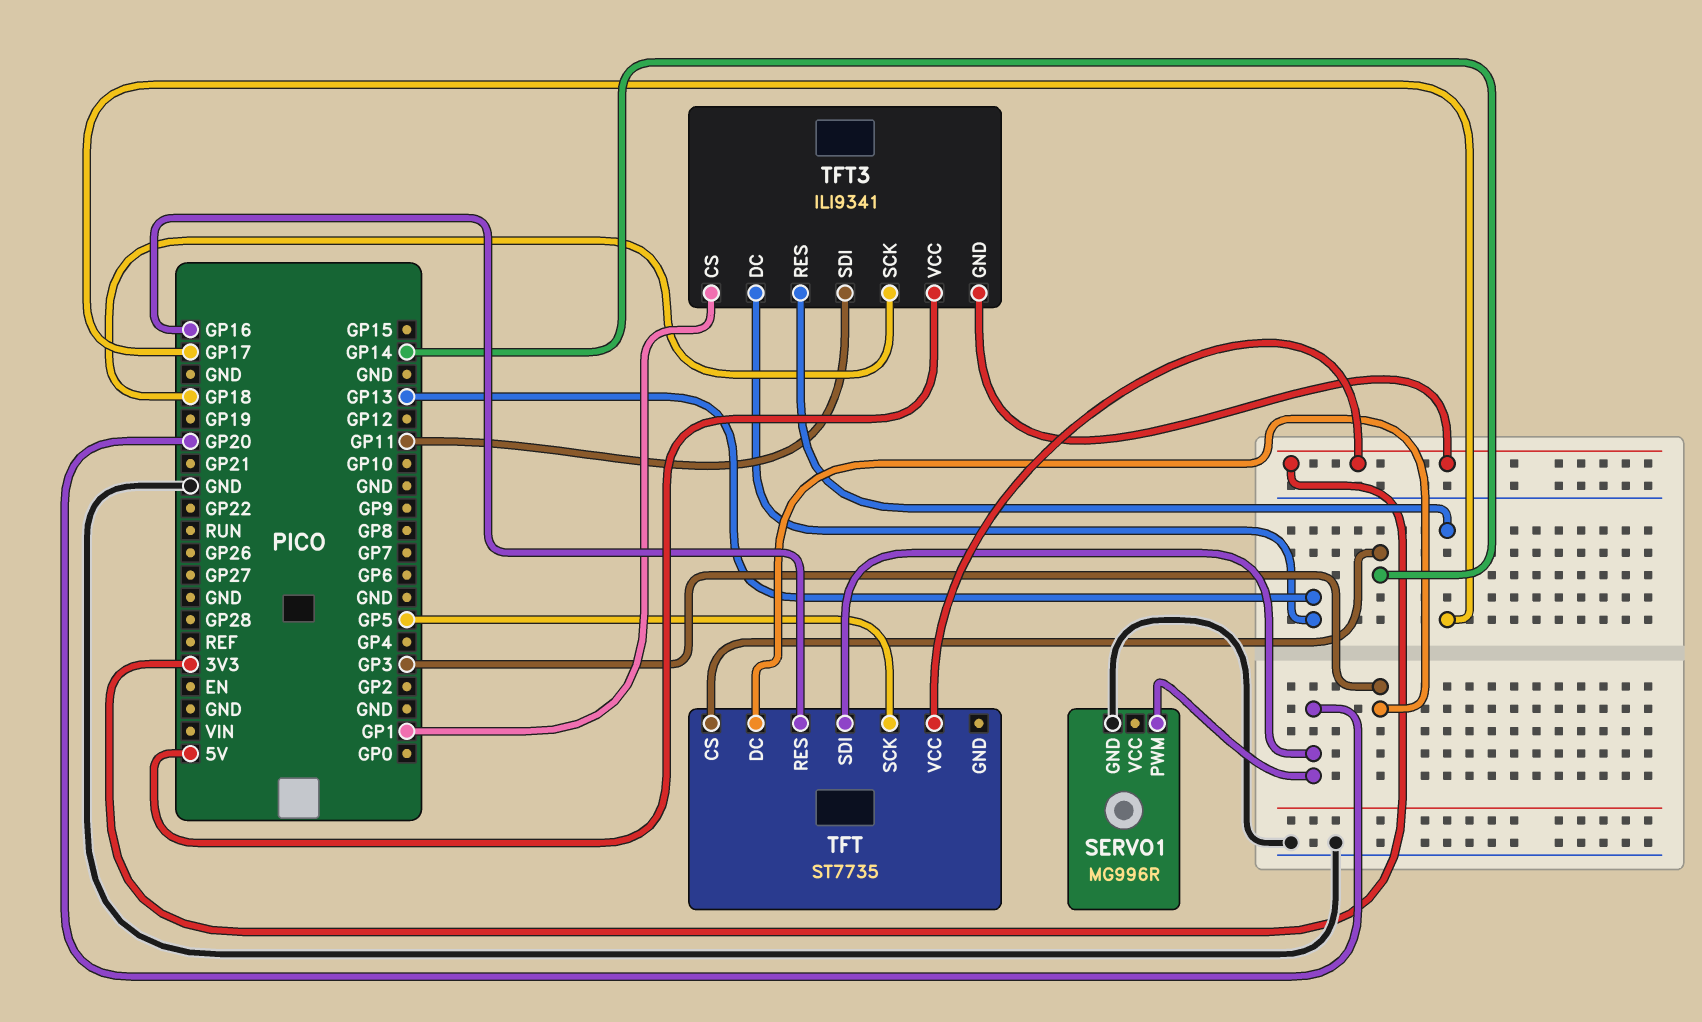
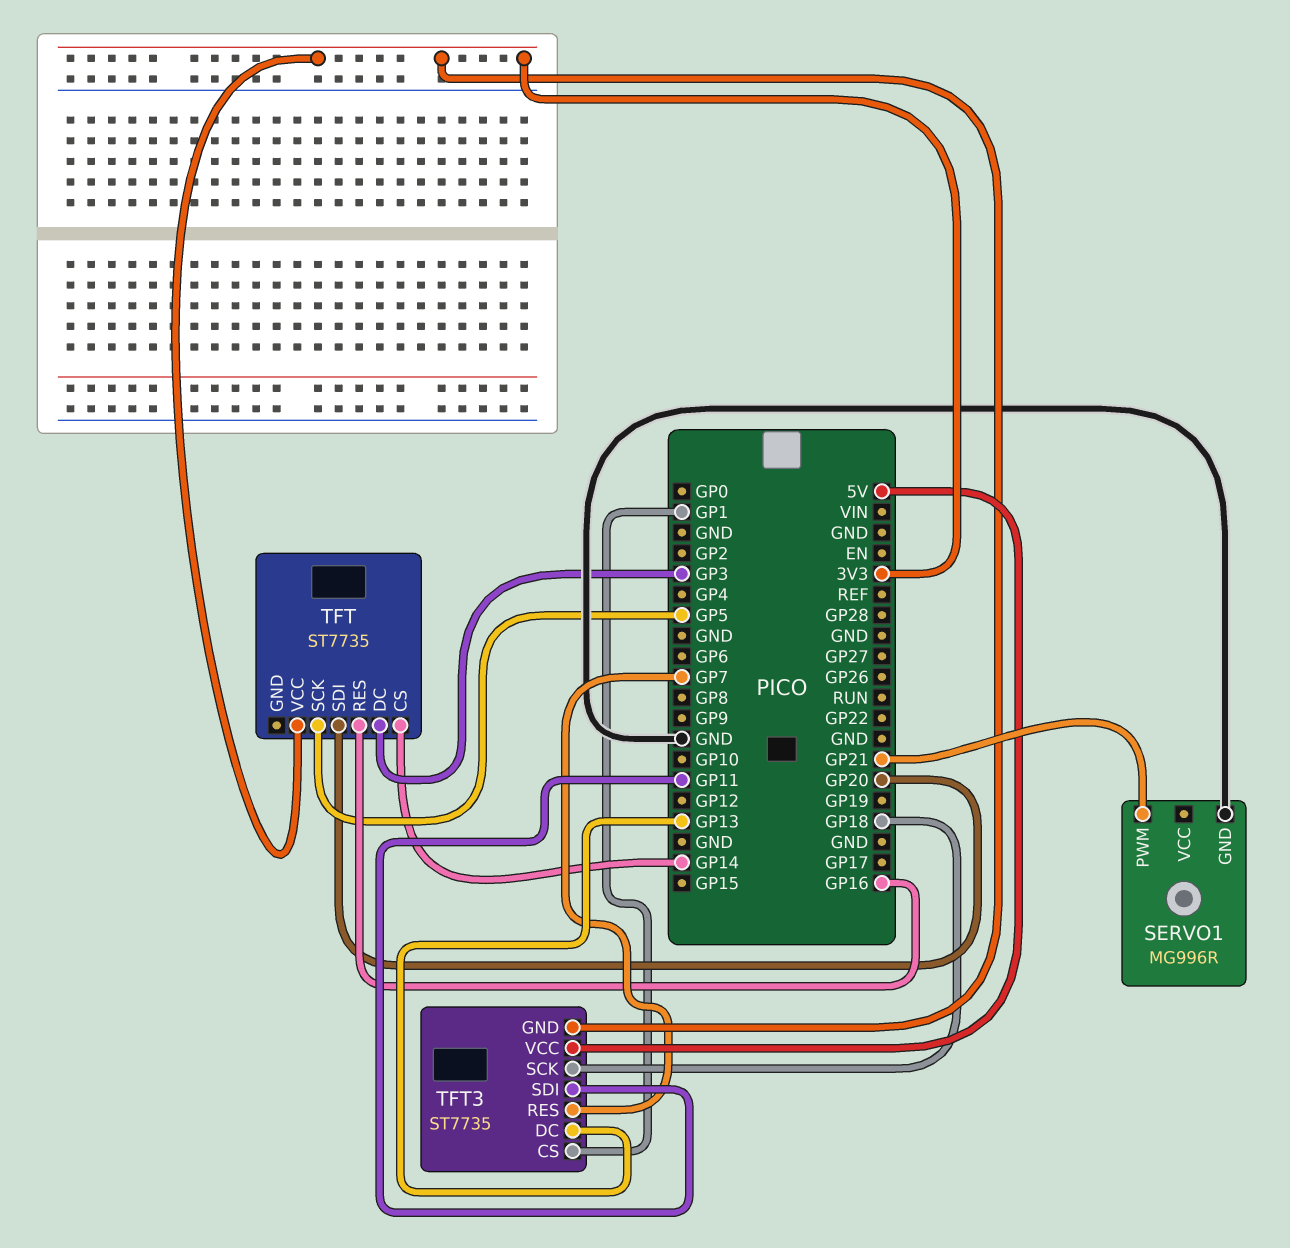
SERVO1 pin PWM: GP20 -> GP21
TFT3: ILI9341 -> ST7735
TFT3 pin RES: GP17 -> GP7

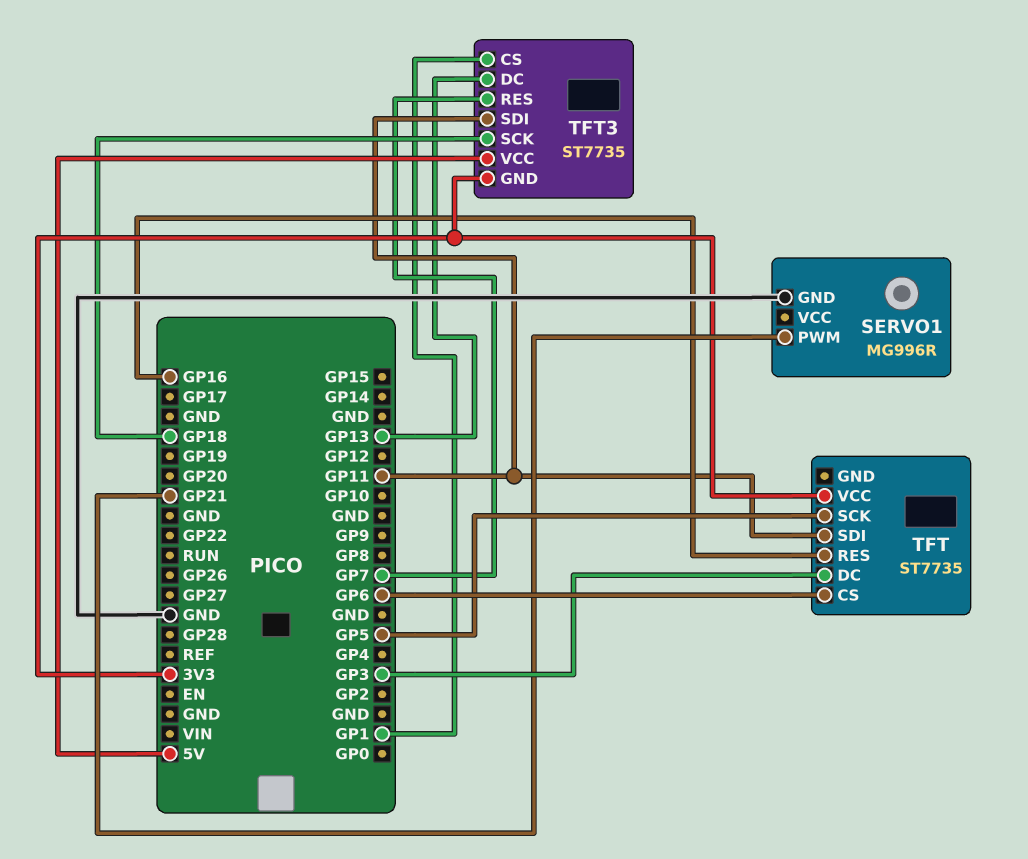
TFT pin CS: GP14 -> GP6
TFT pin SDI: GP20 -> GP11

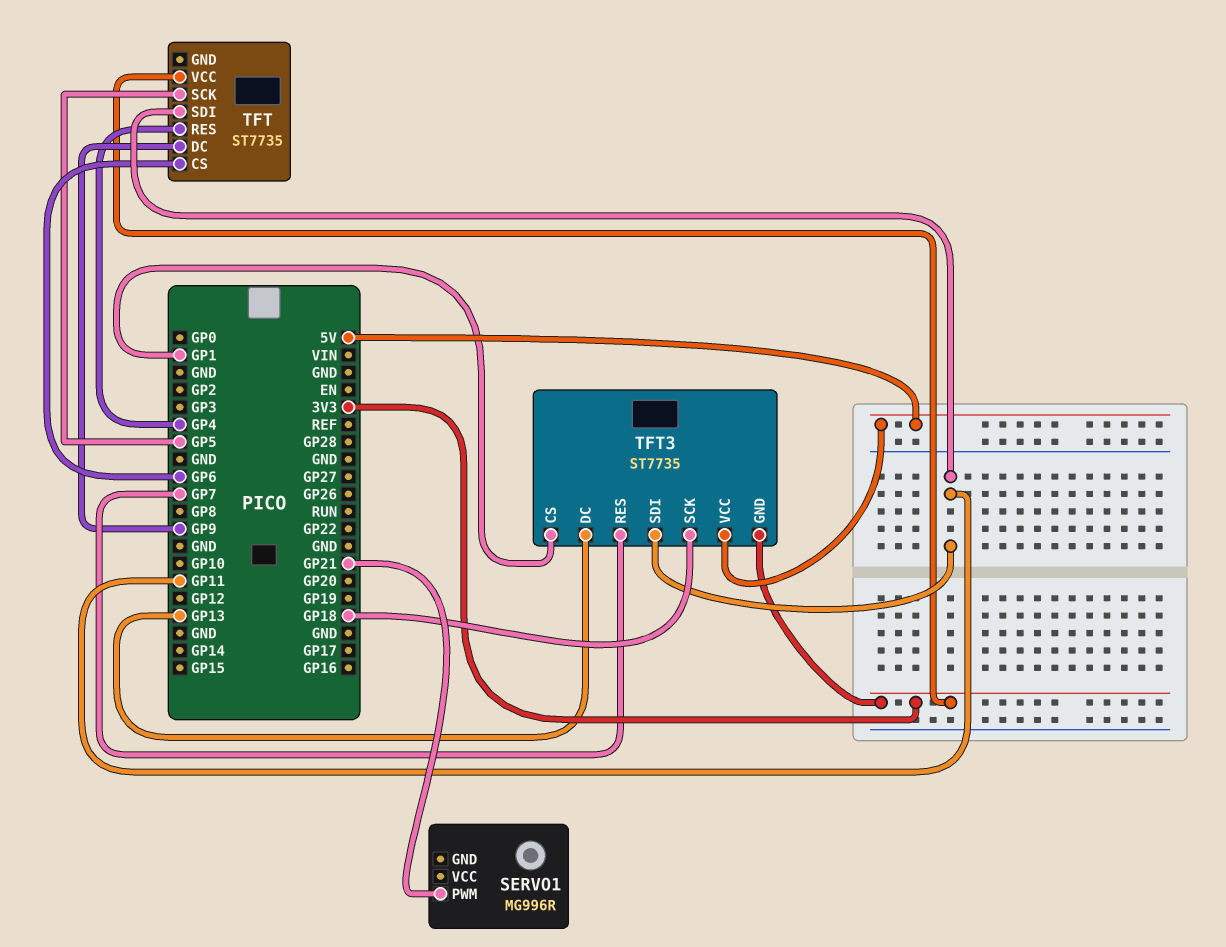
SERVO1 pin GND: GND -> none
TFT pin DC: GP3 -> GP9
TFT pin RES: GP16 -> GP4

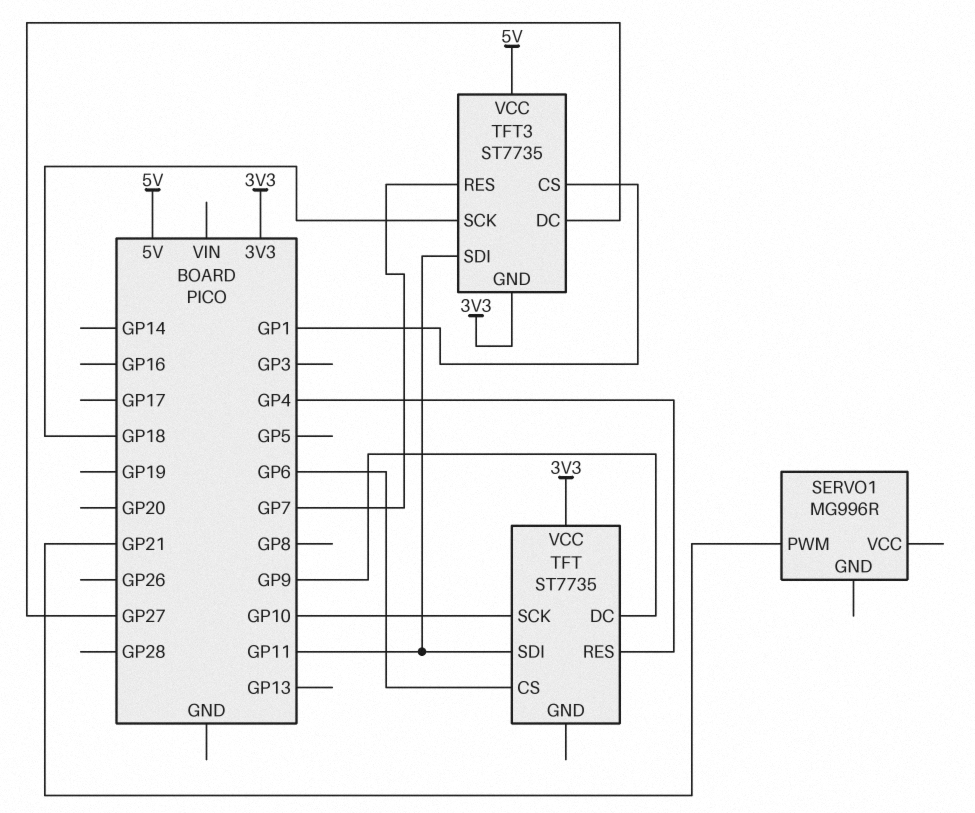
TFT pin SCK: GP5 -> GP10
TFT3 pin DC: GP13 -> GP27

